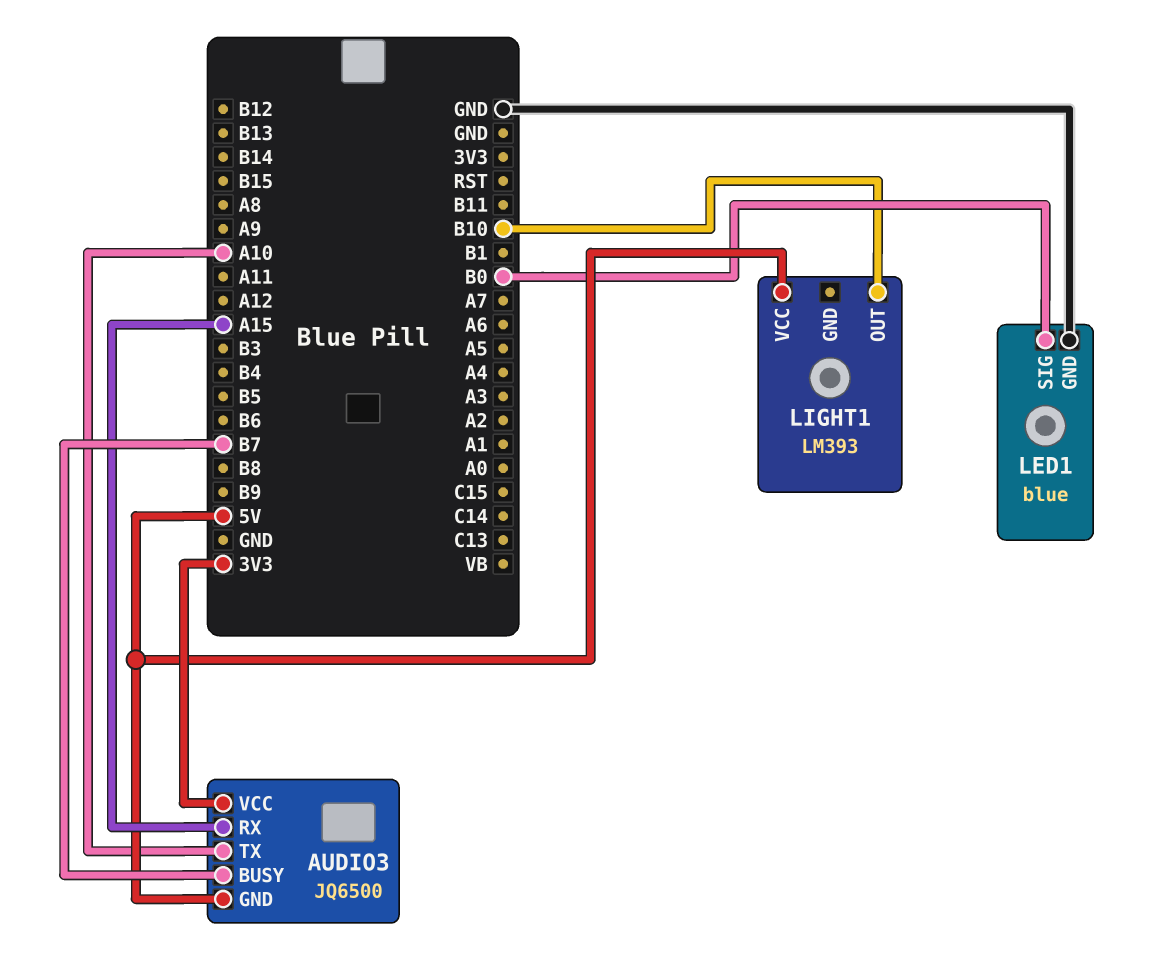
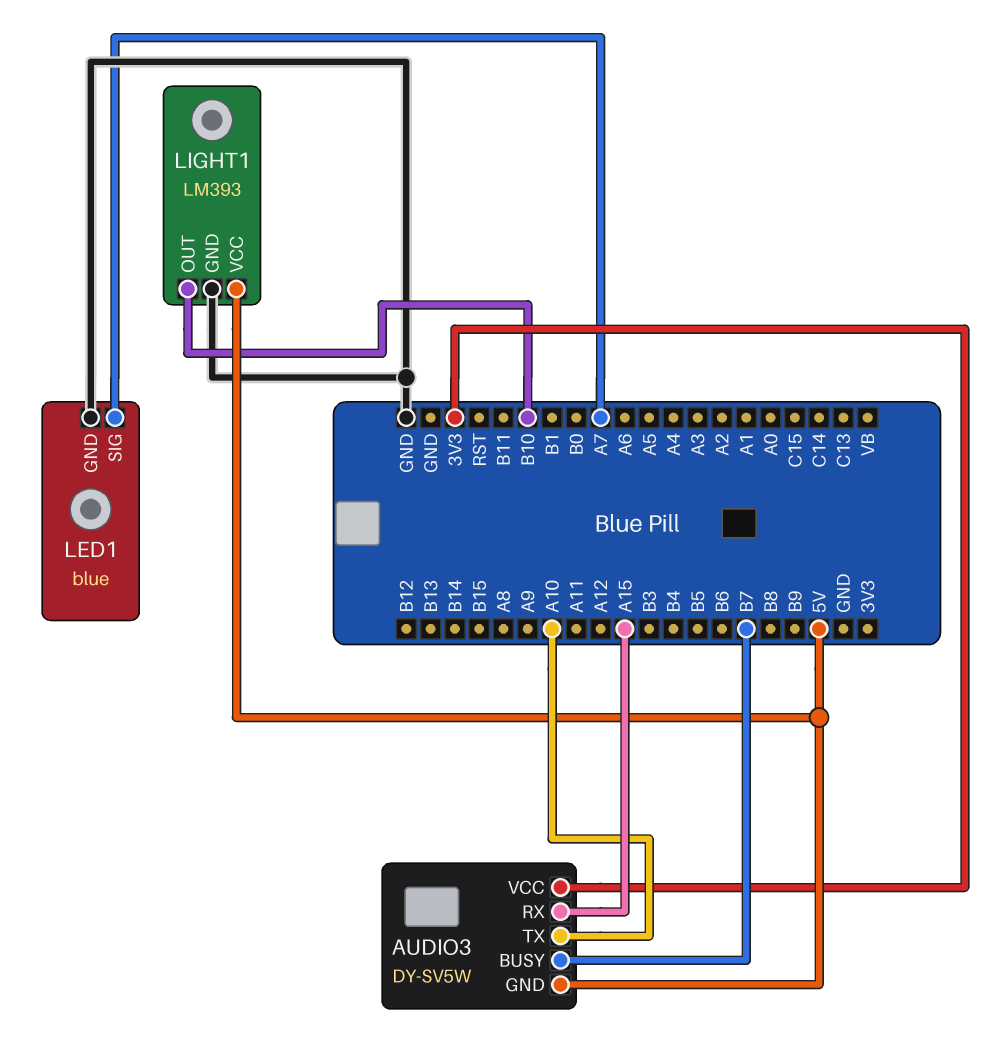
AUDIO3: JQ6500 -> DY-SV5W
LED1 pin SIG: B0 -> A7
LIGHT1 pin GND: none -> GND

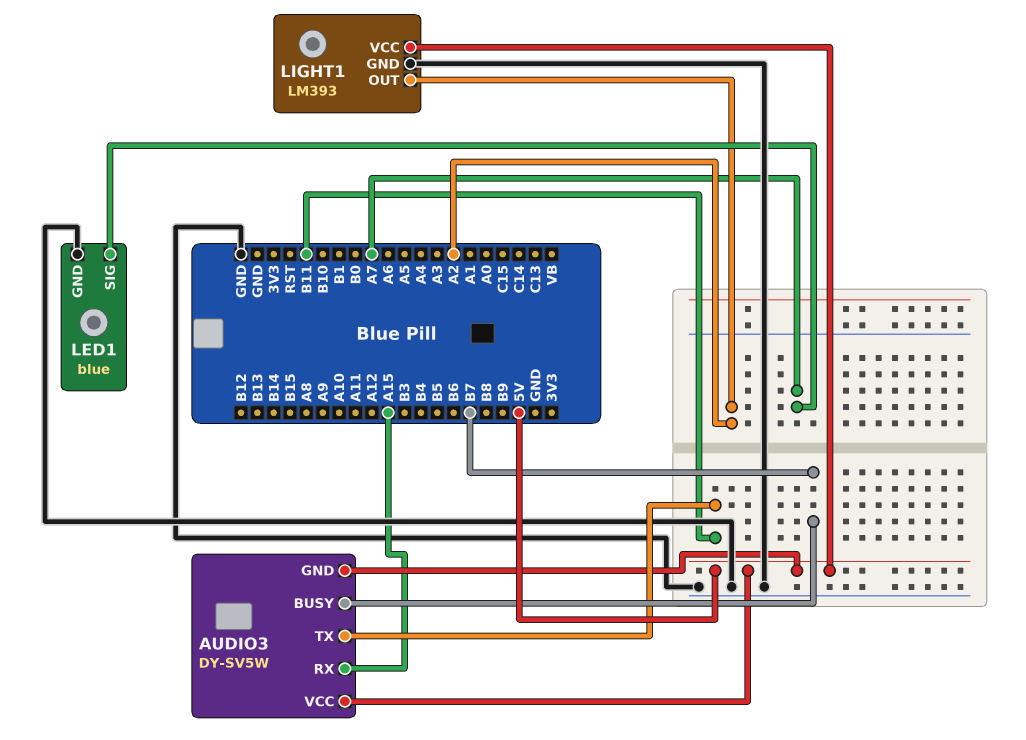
AUDIO3 pin TX: A10 -> B11
AUDIO3 pin VCC: 3V3 -> 5V
LIGHT1 pin OUT: B10 -> A2

